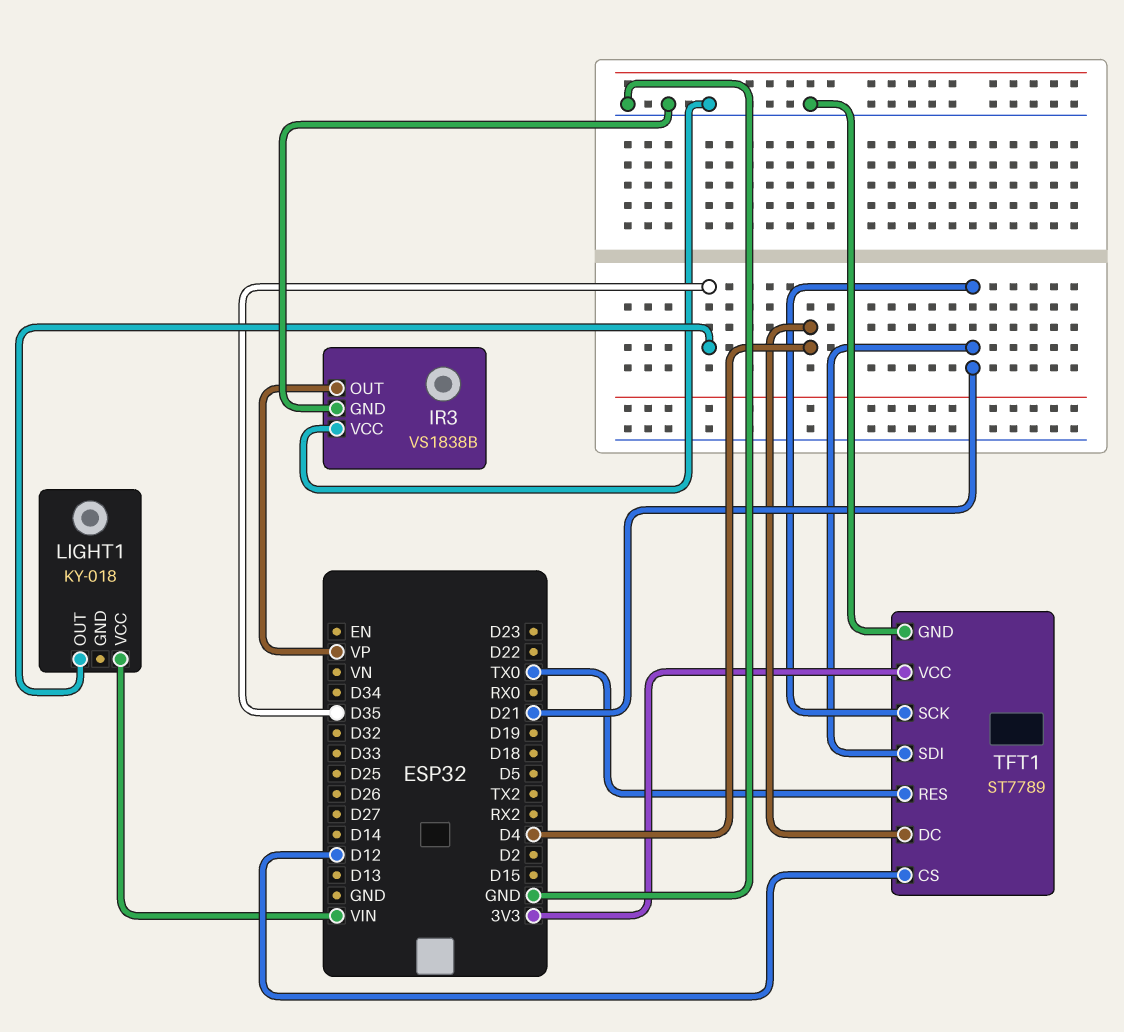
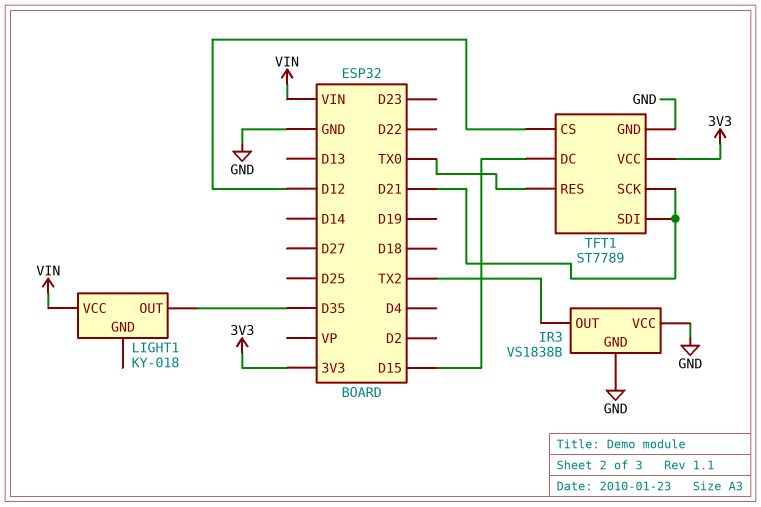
IR3 pin OUT: VP -> TX2
TFT1 pin DC: D4 -> D15

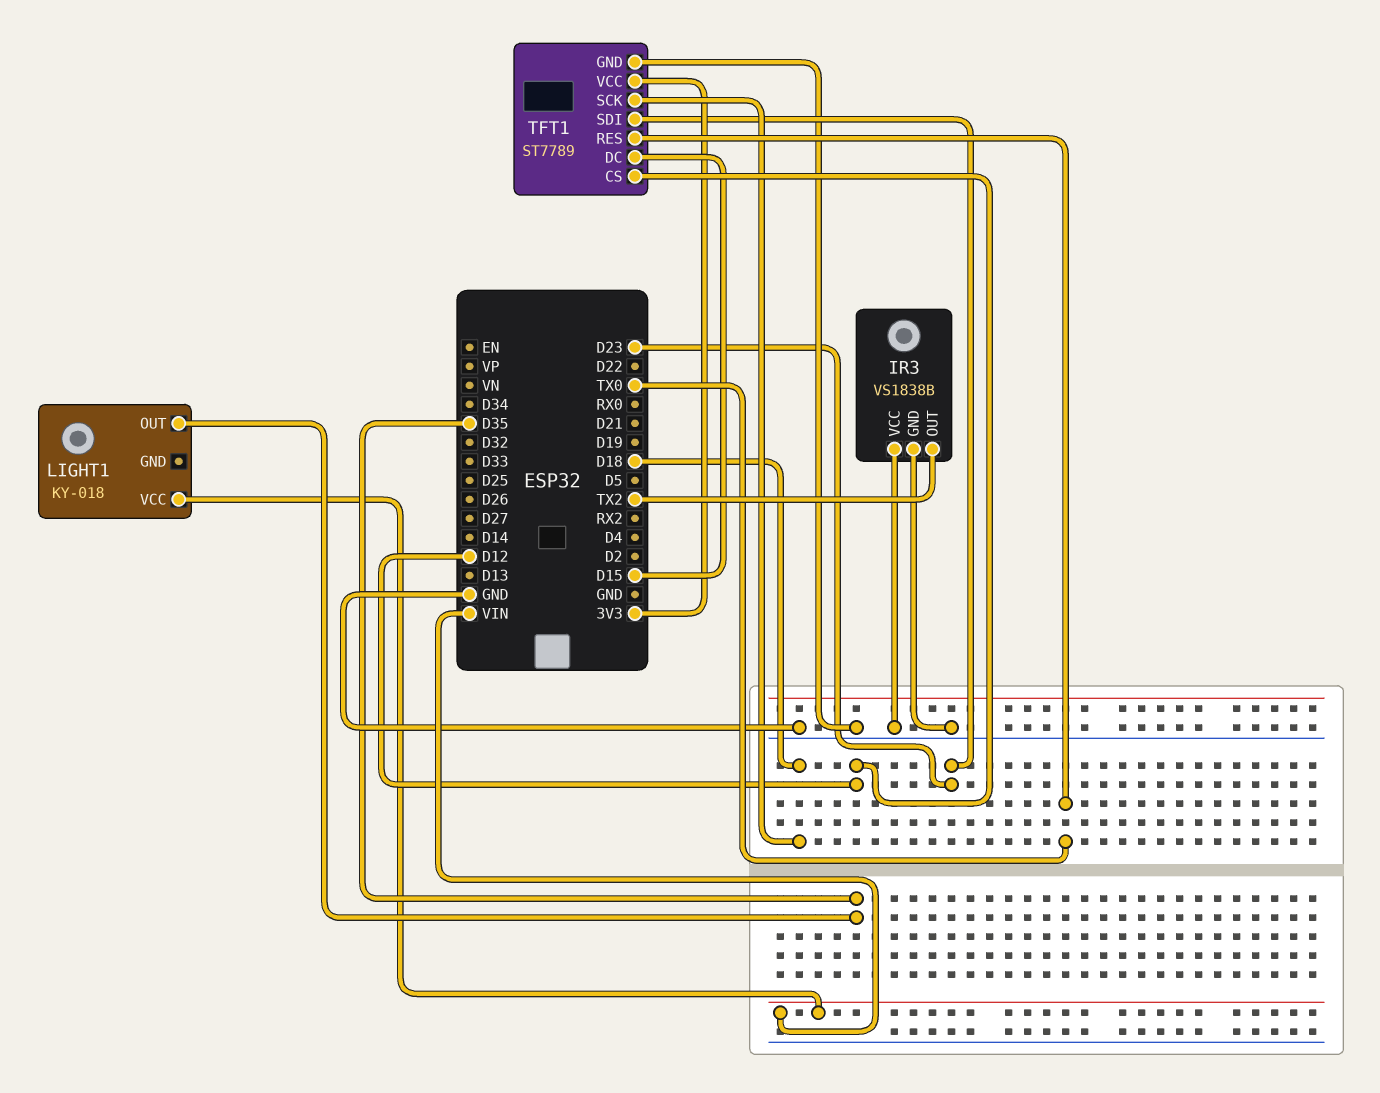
TFT1 pin SCK: D21 -> D18
TFT1 pin SDI: D21 -> D23

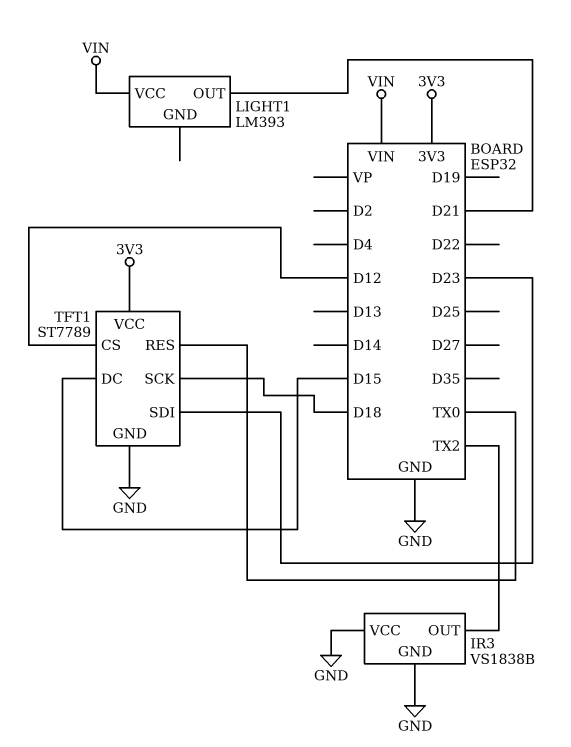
LIGHT1: KY-018 -> LM393
LIGHT1 pin OUT: D35 -> D21

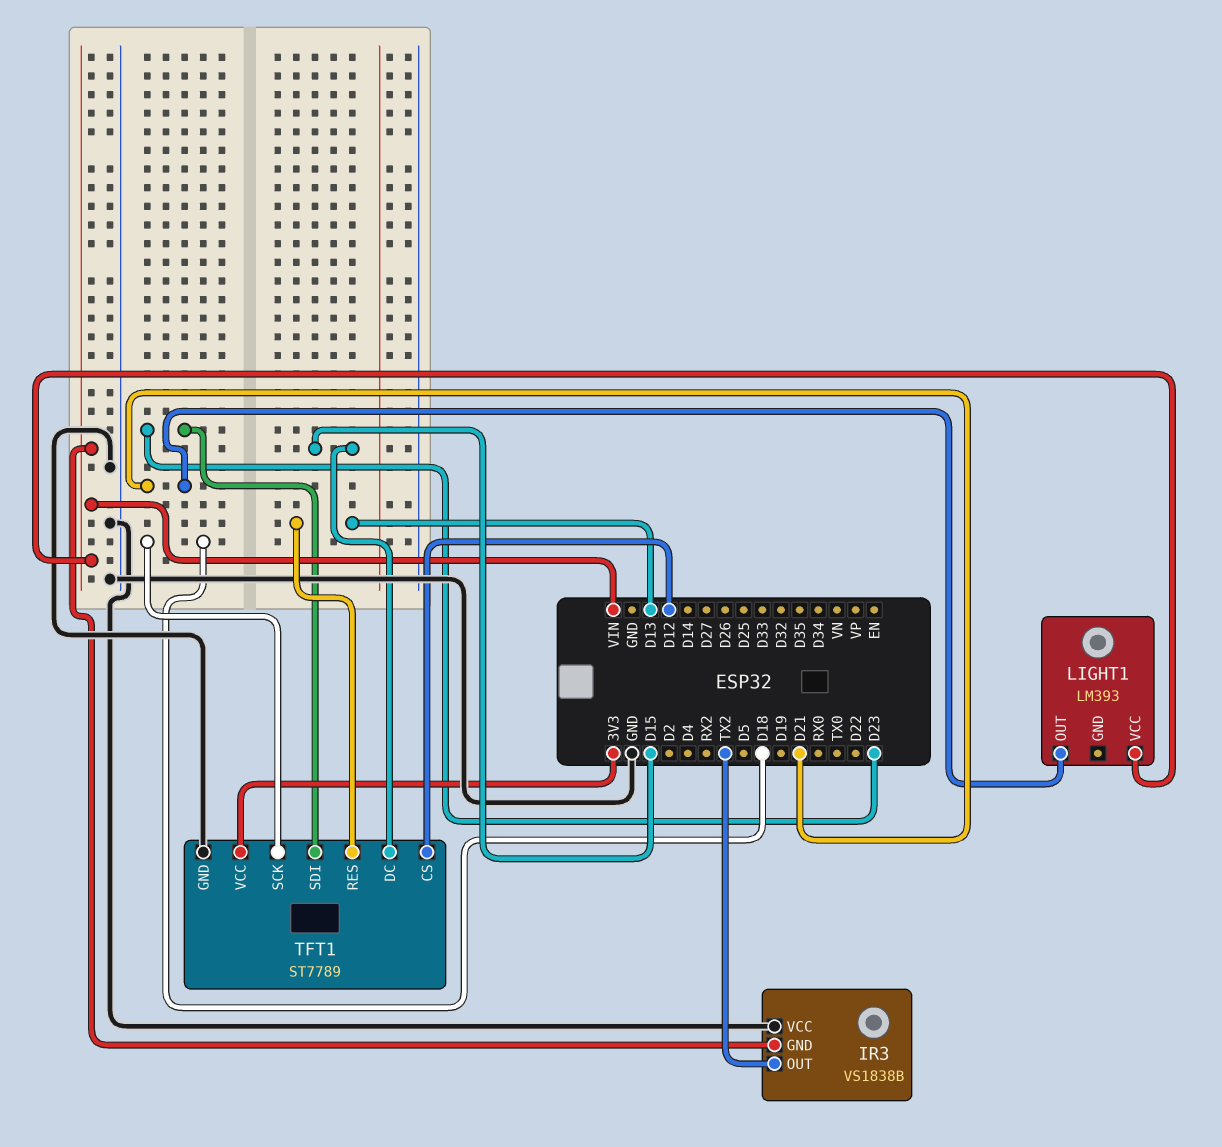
IR3 pin GND: GND -> VIN
TFT1 pin RES: TX0 -> D13

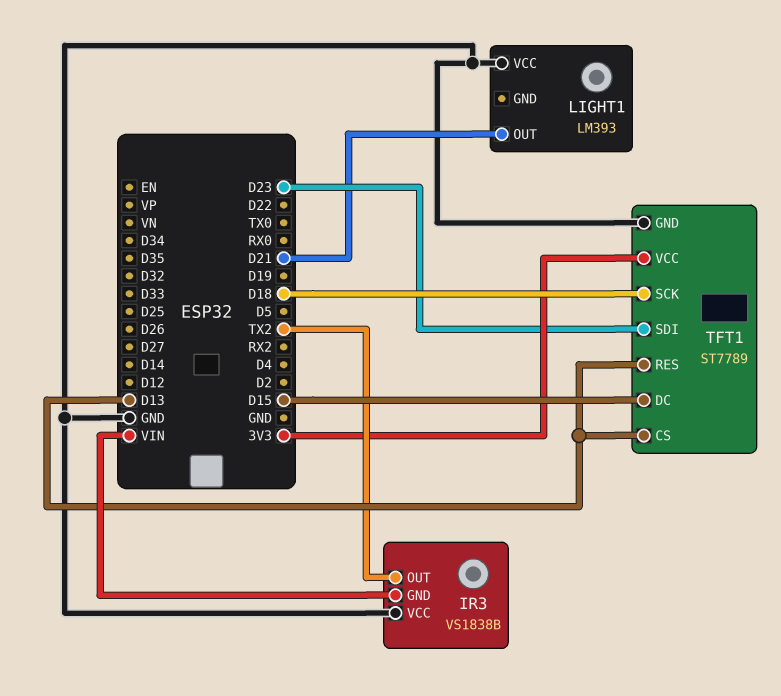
LIGHT1 pin VCC: VIN -> GND
TFT1 pin CS: D12 -> D13

